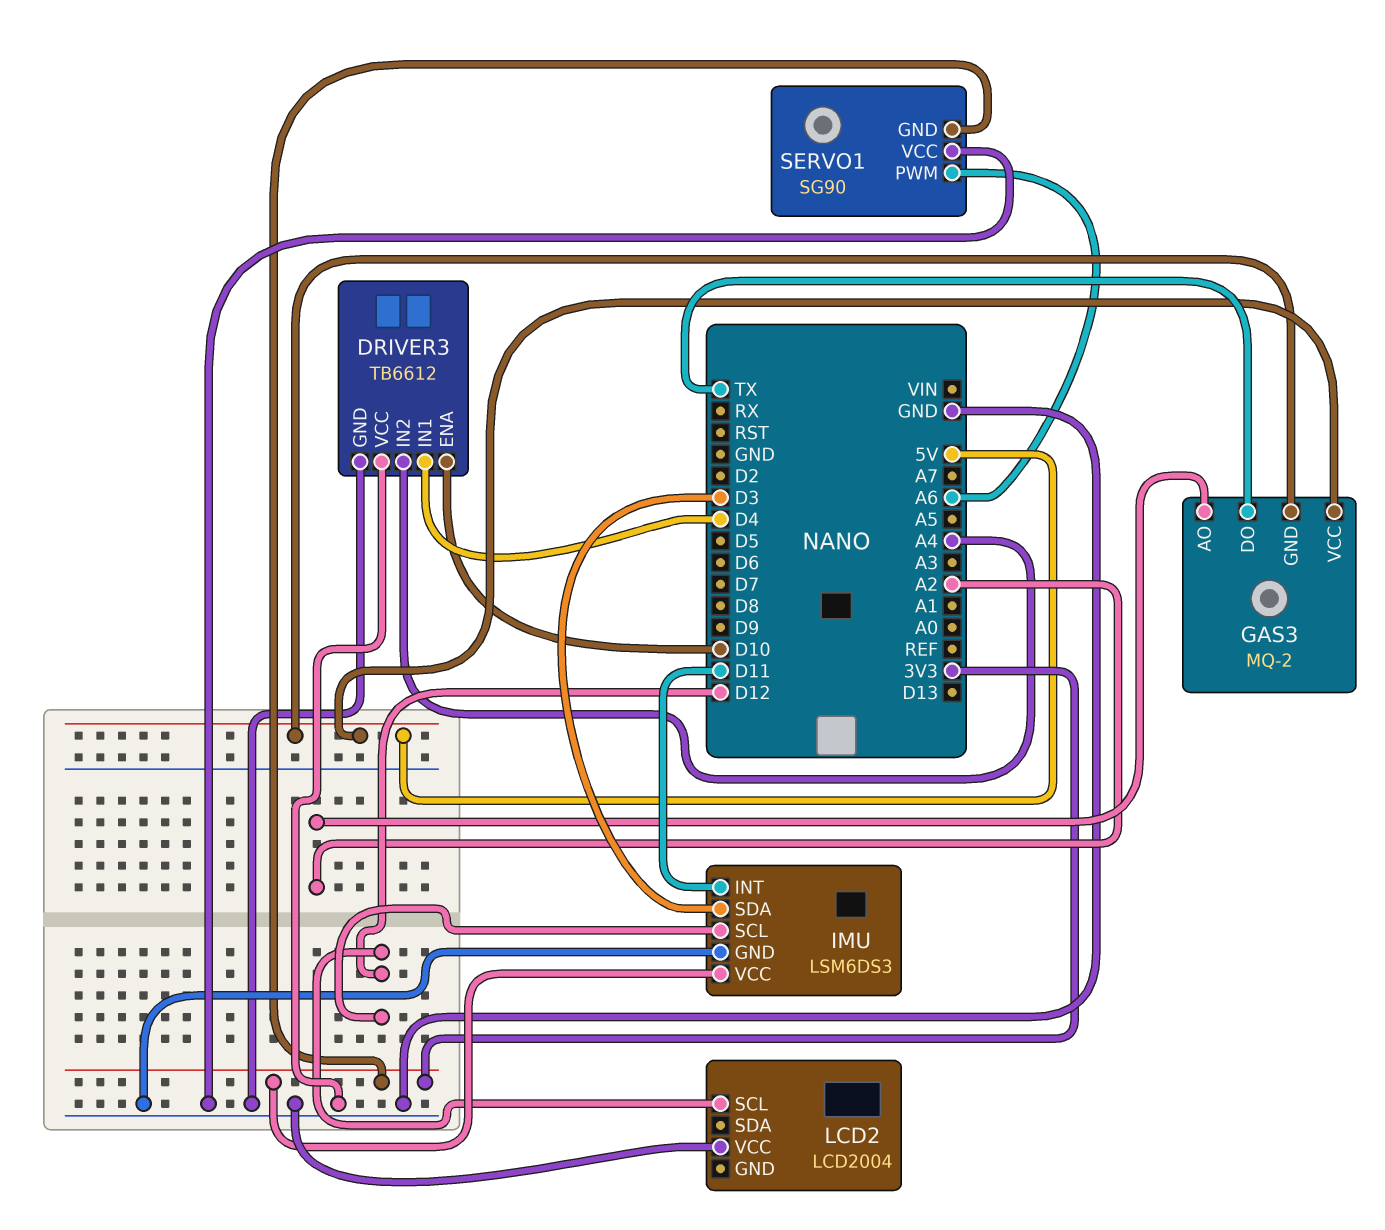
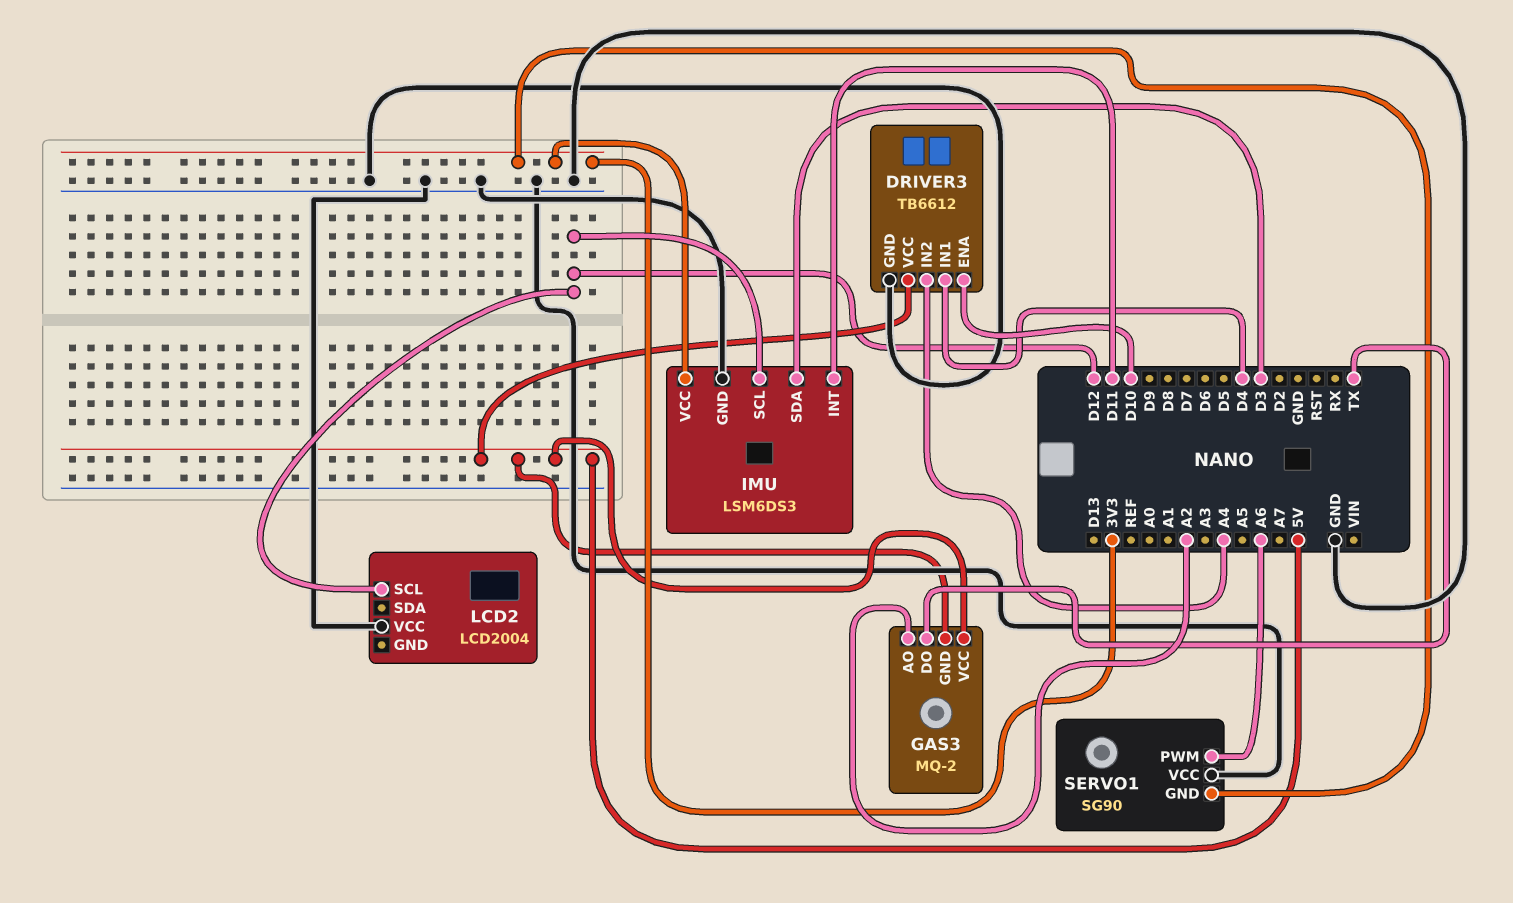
DRIVER3 pin VCC: GND -> 5V

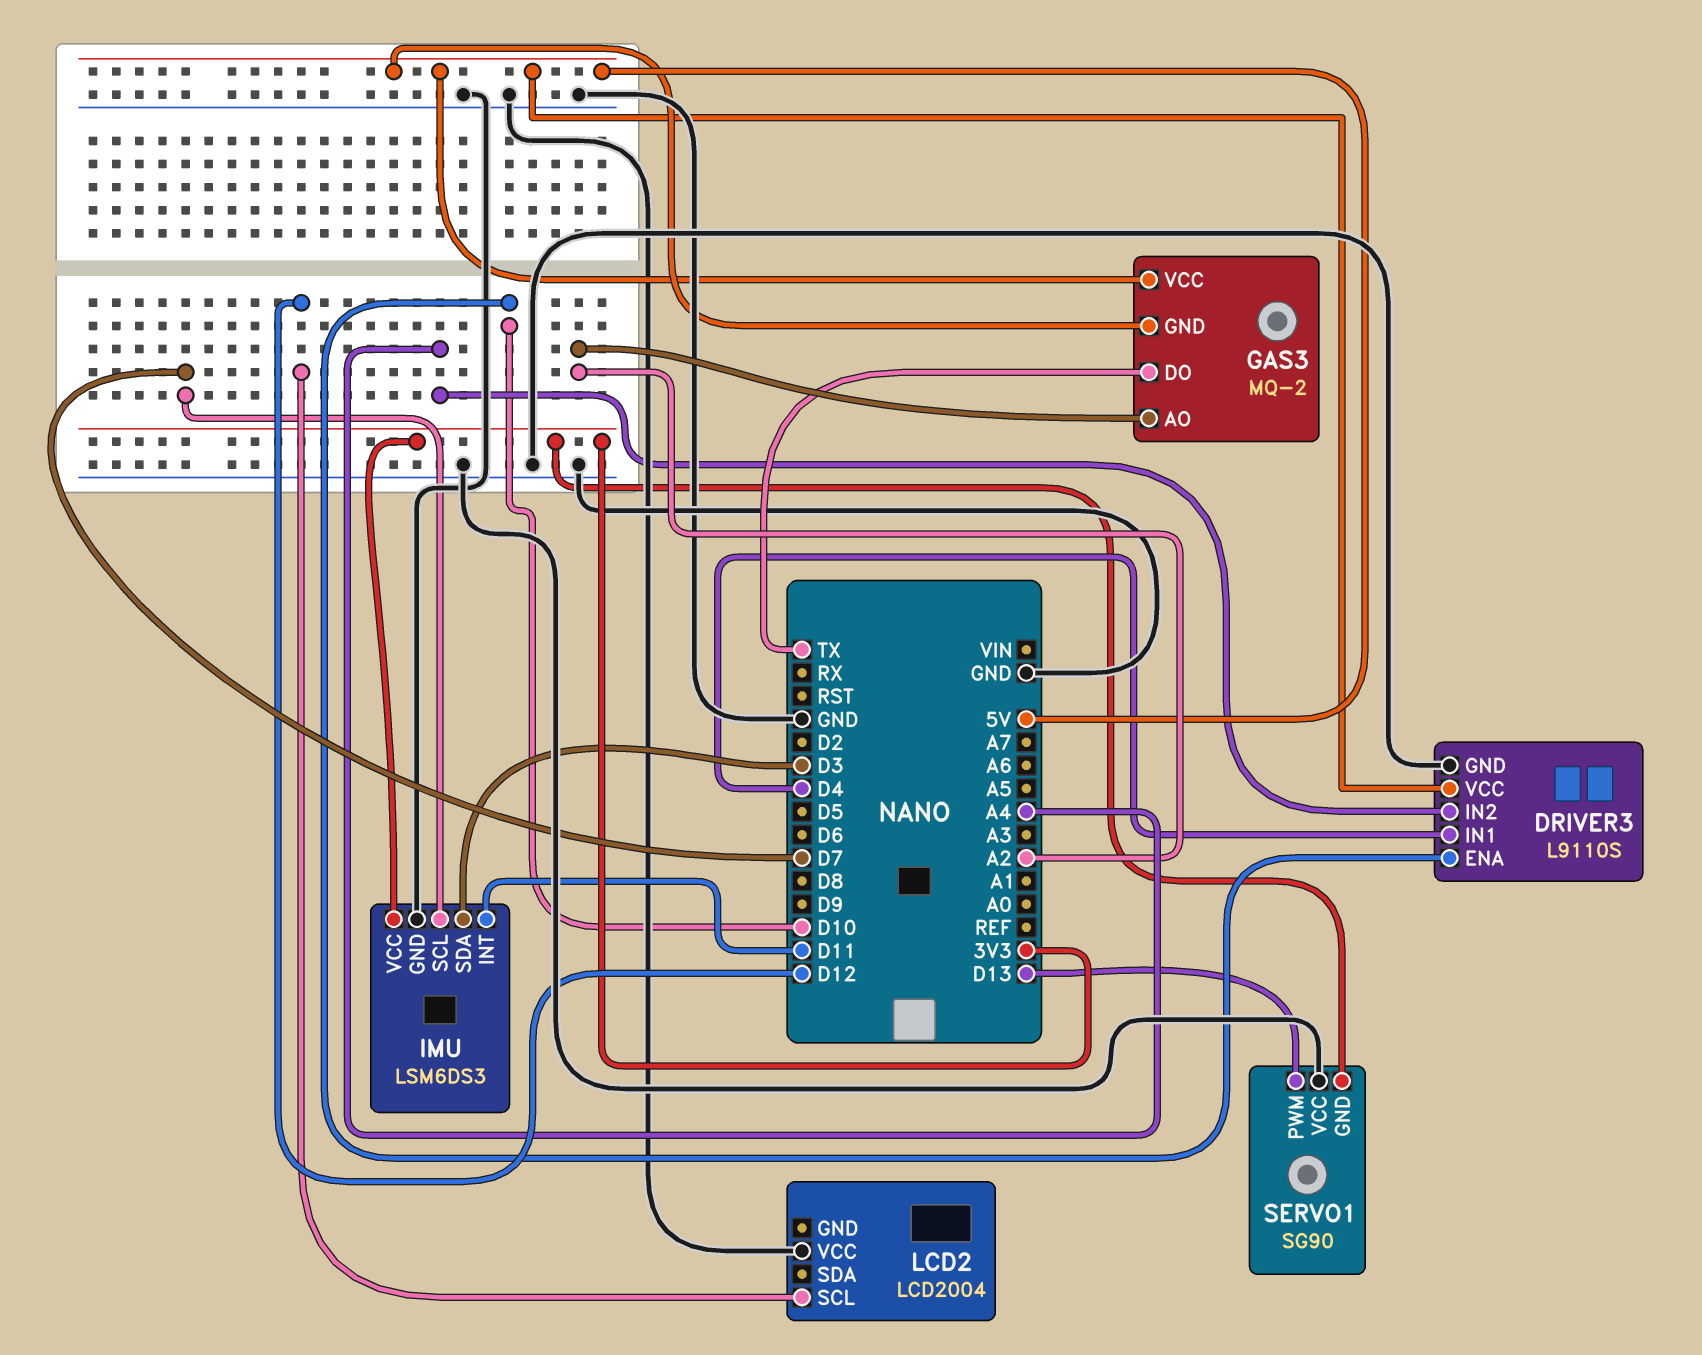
DRIVER3: TB6612 -> L9110S
IMU pin SCL: D12 -> D7
SERVO1 pin PWM: A6 -> D13

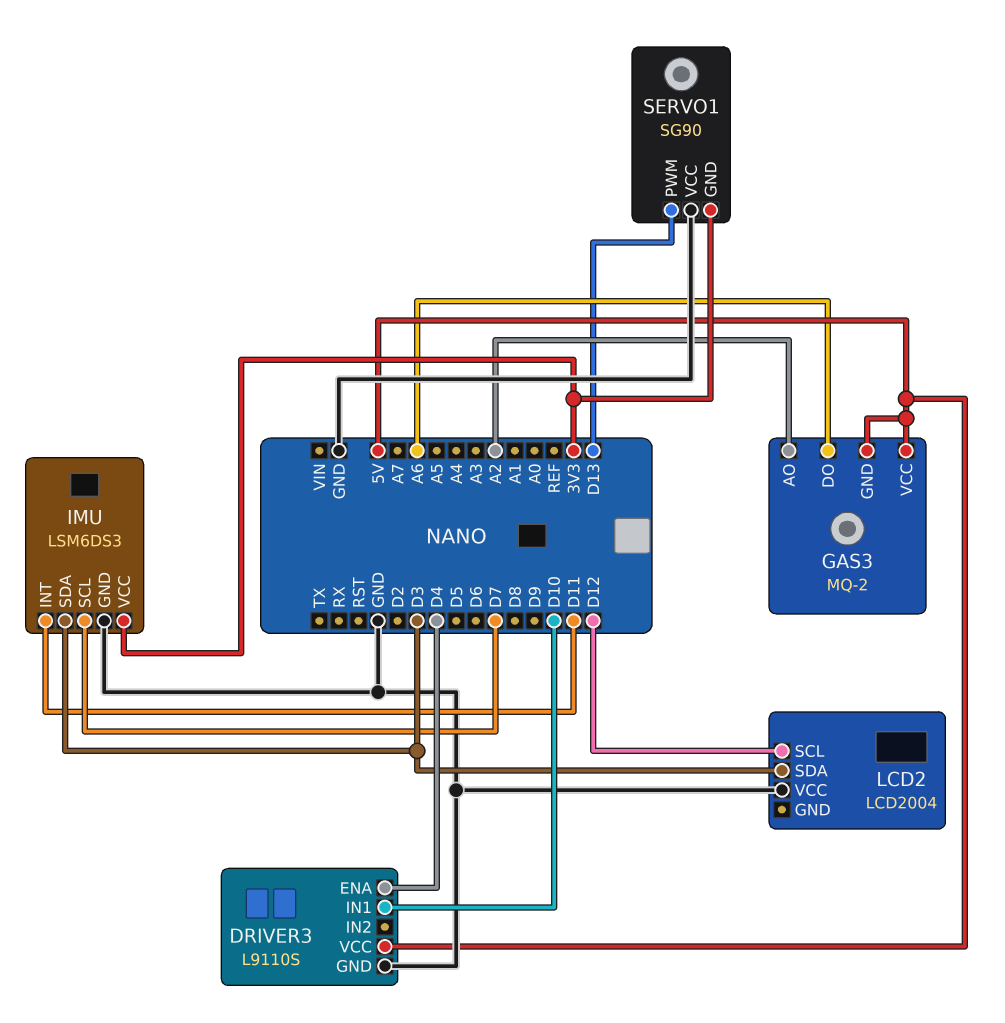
DRIVER3 pin ENA: D10 -> D4
DRIVER3 pin IN1: D4 -> D10
DRIVER3 pin IN2: A4 -> none
GAS3 pin DO: TX -> A6
LCD2 pin SDA: none -> D3

